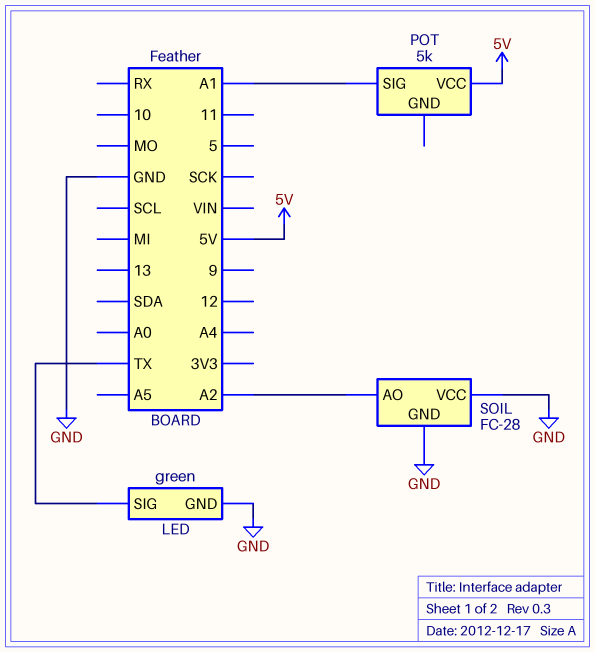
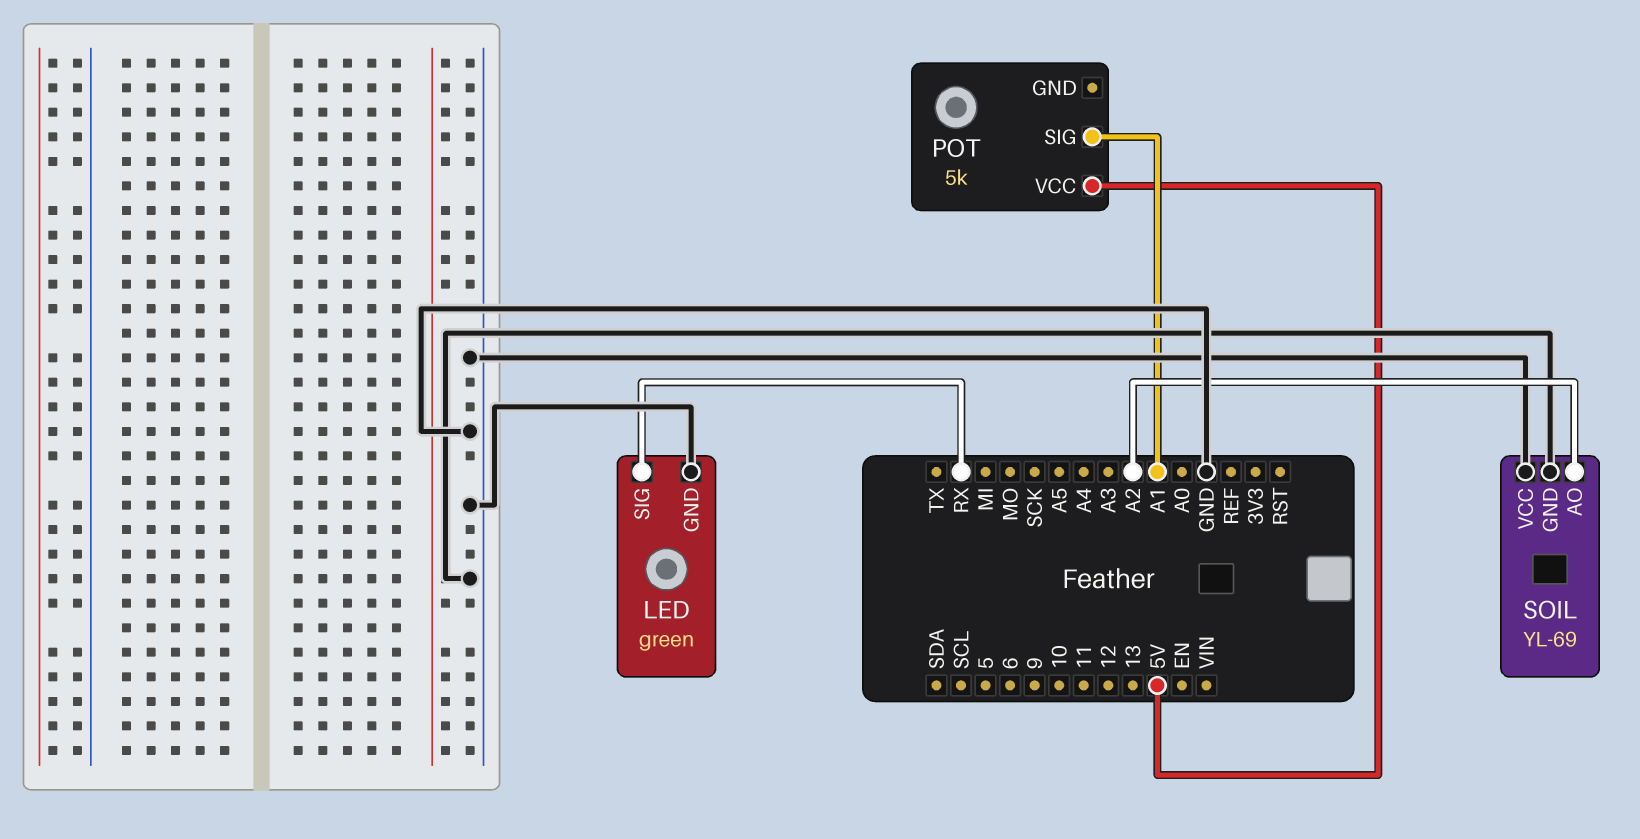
LED pin SIG: TX -> RX
SOIL: FC-28 -> YL-69

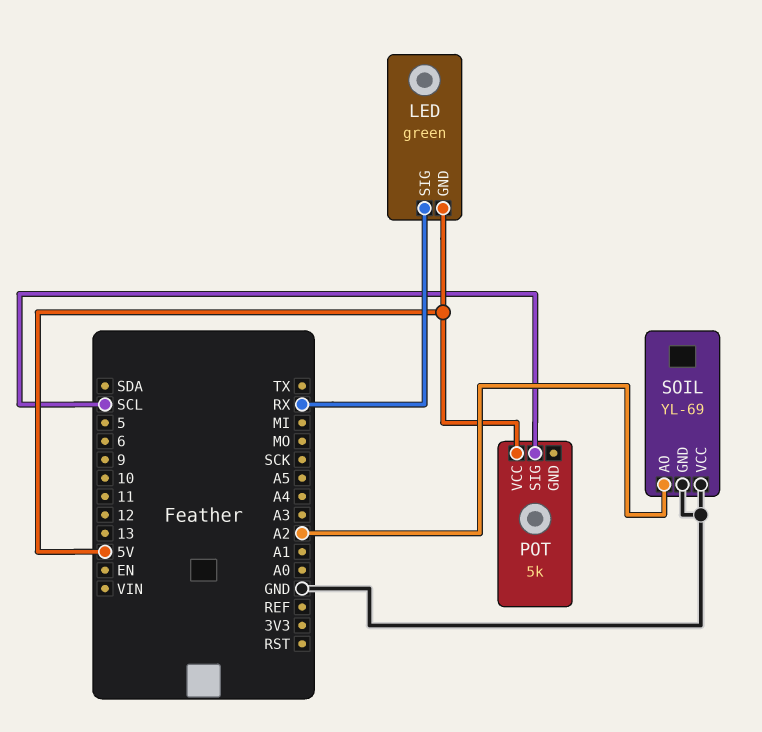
LED pin GND: GND -> 5V
POT pin SIG: A1 -> SCL

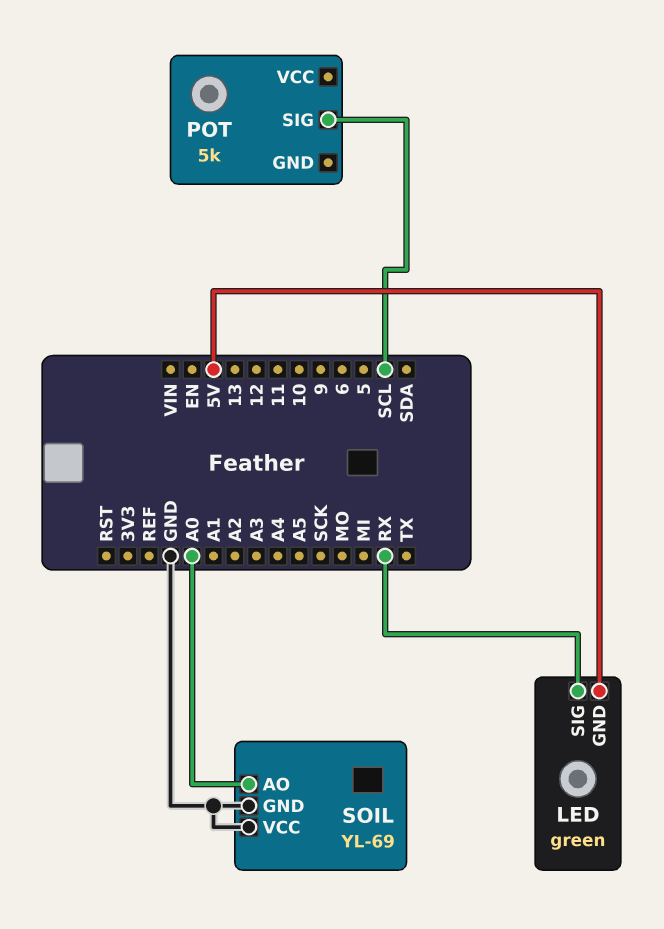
POT pin VCC: 5V -> none
SOIL pin AO: A2 -> A0

